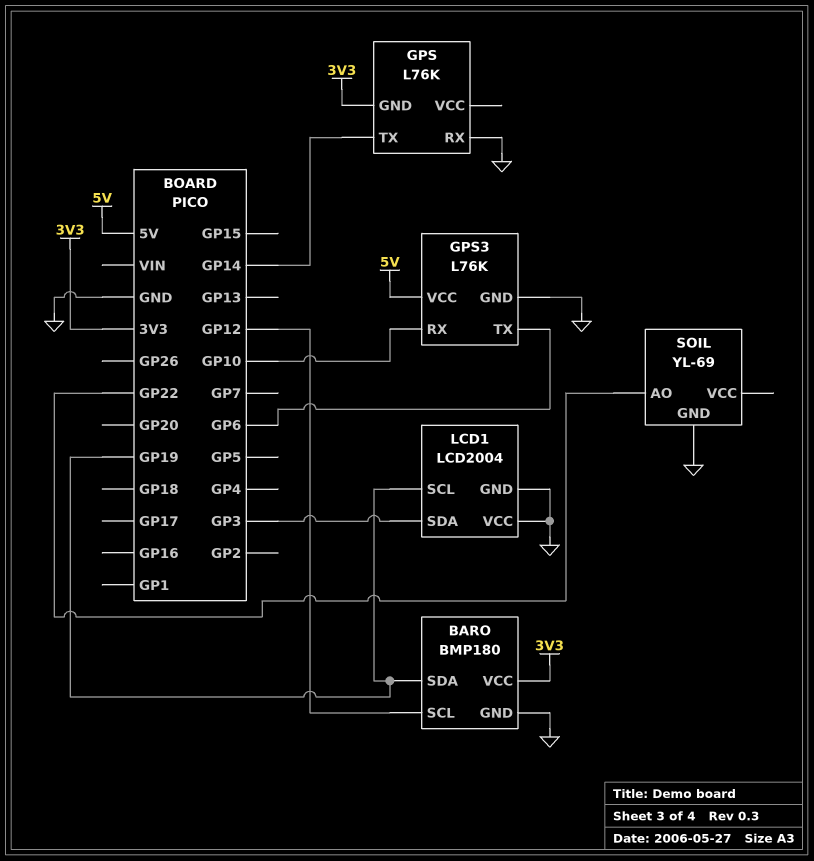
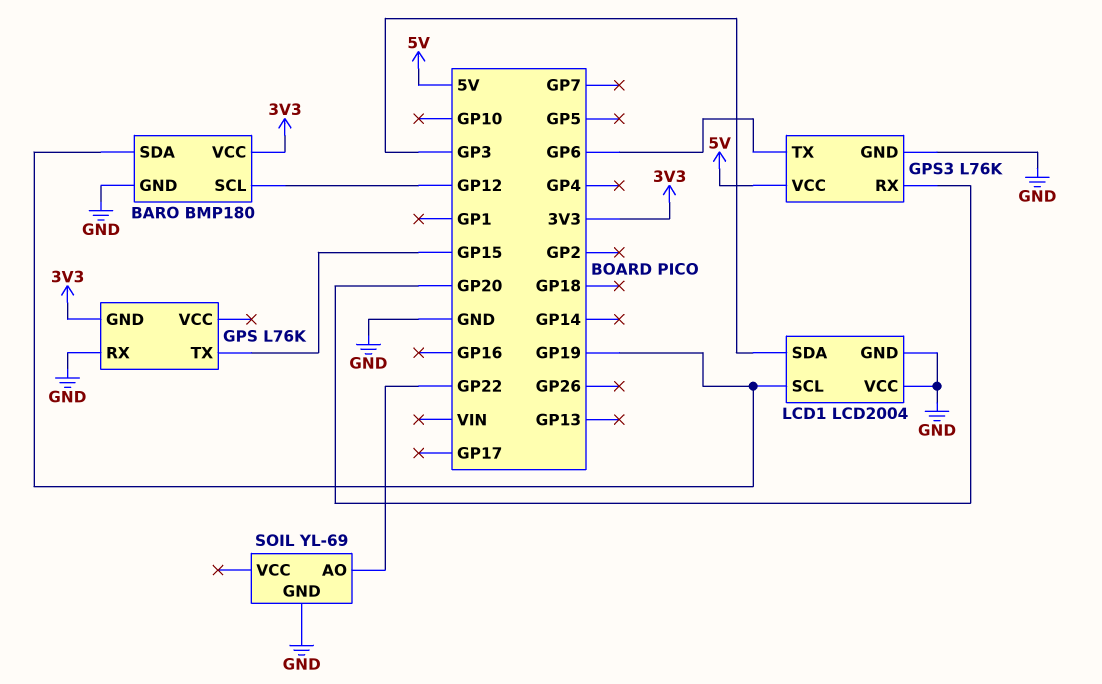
GPS pin TX: GP14 -> GP15
GPS3 pin RX: GP10 -> GP20

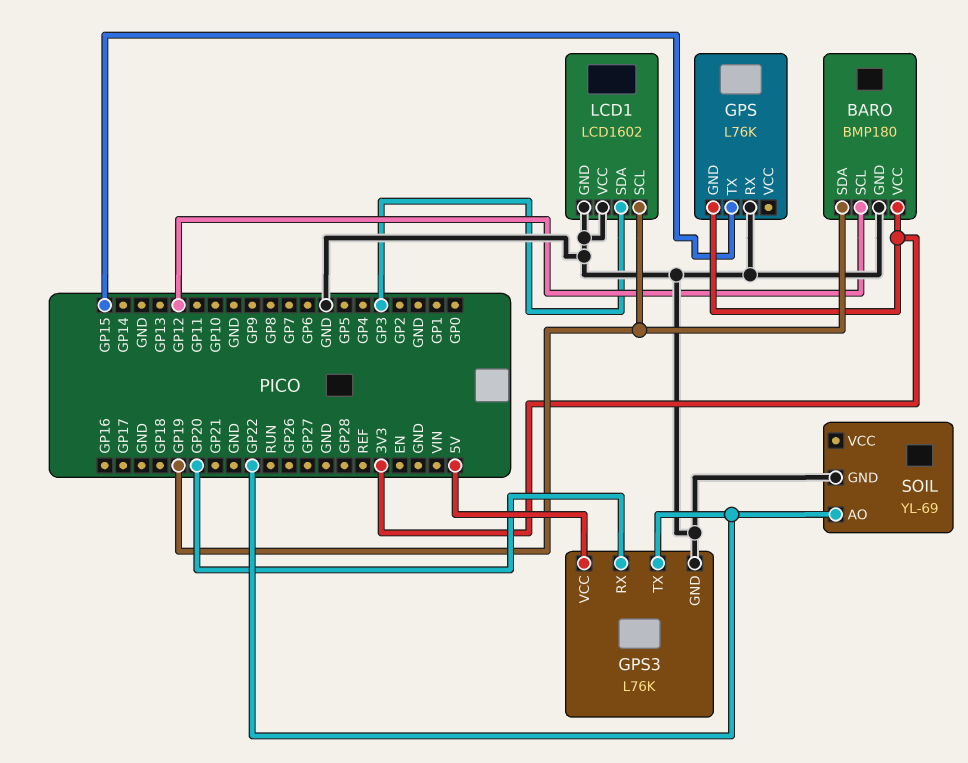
GPS3 pin TX: GP6 -> GP22
LCD1: LCD2004 -> LCD1602

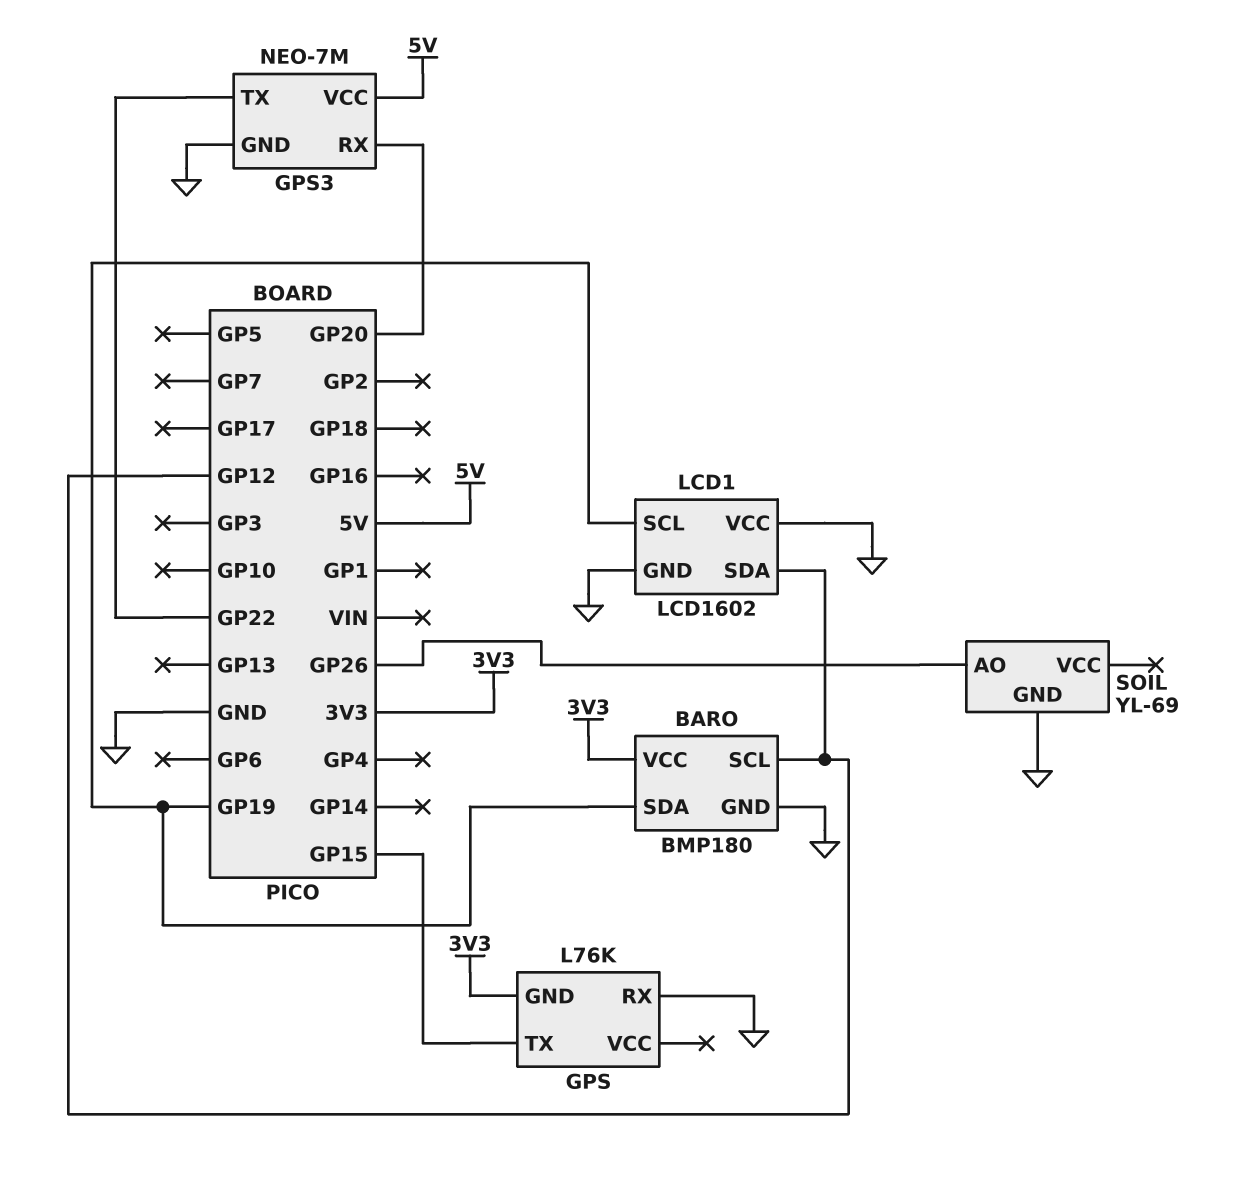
GPS3: L76K -> NEO-7M
LCD1 pin SDA: GP3 -> GP12
SOIL pin AO: GP22 -> GP26

